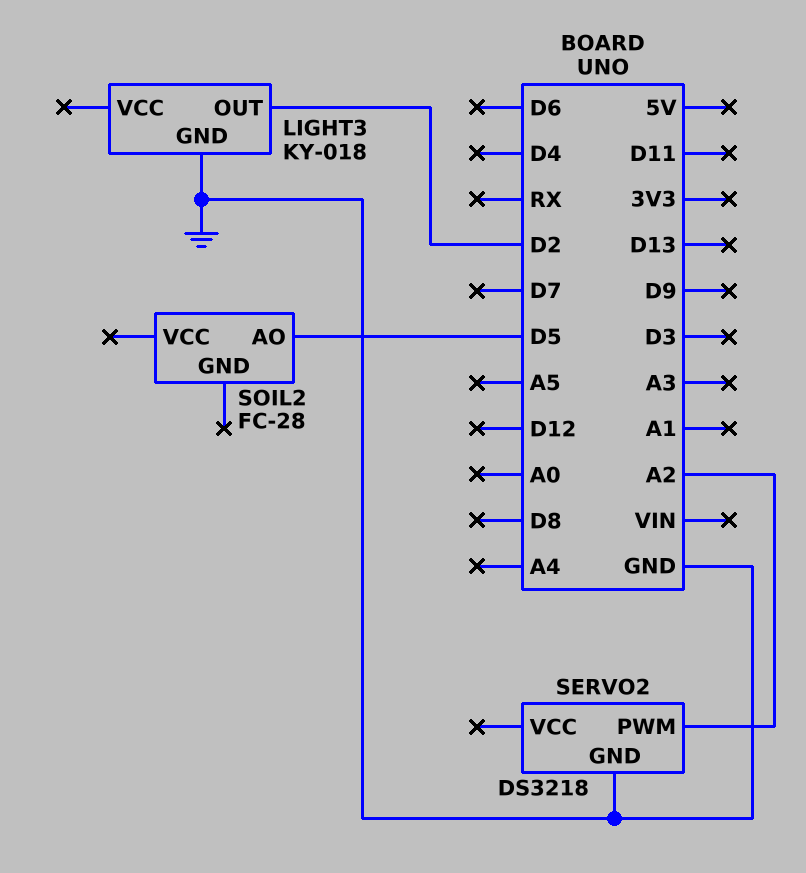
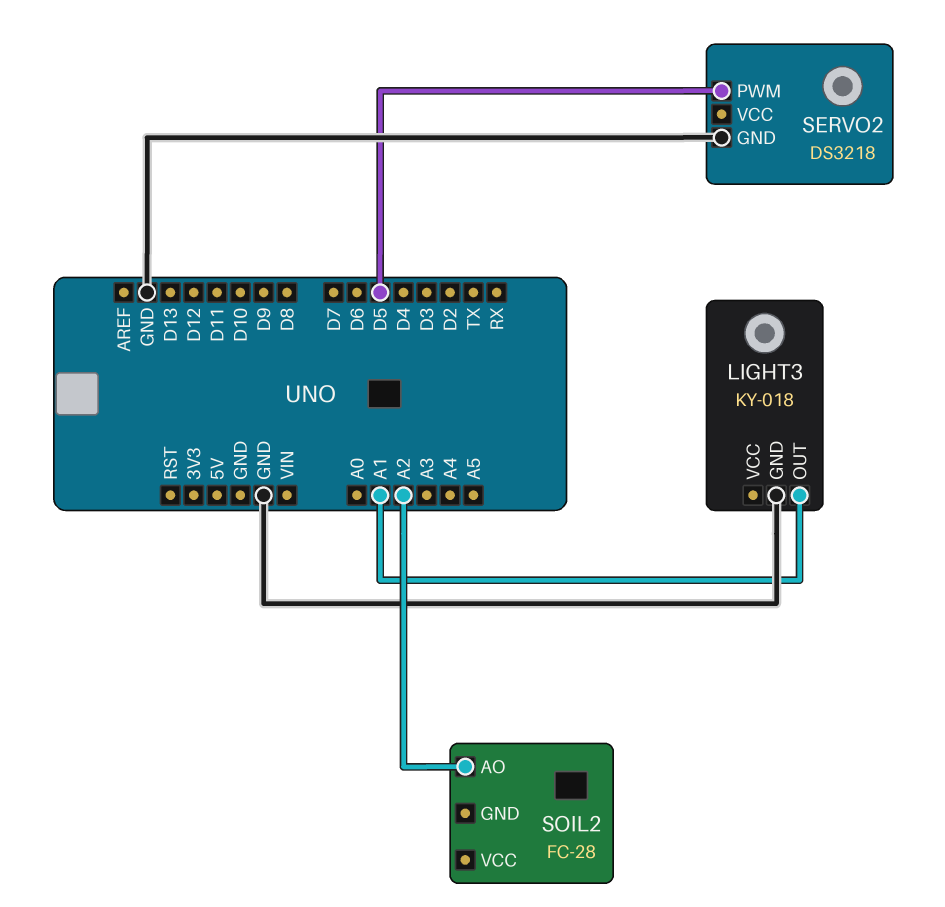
LIGHT3 pin OUT: D2 -> A1
SERVO2 pin PWM: A2 -> D5
SOIL2 pin AO: D5 -> A2

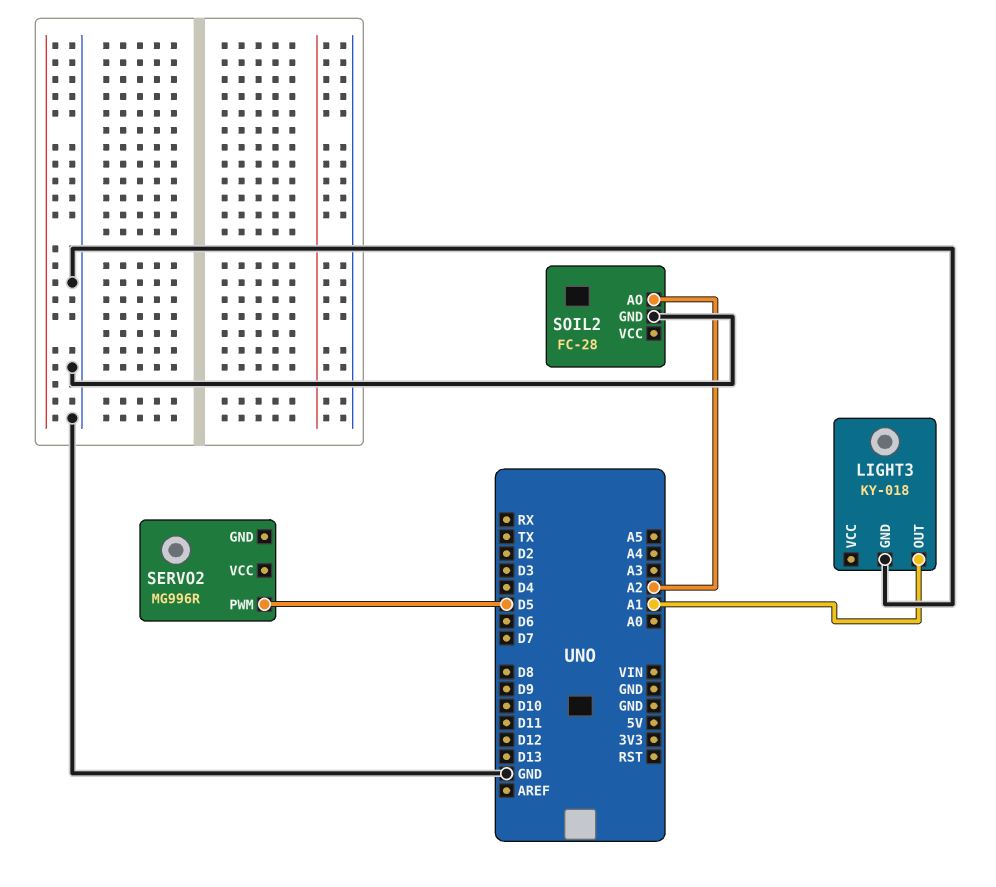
SERVO2: DS3218 -> MG996R
SERVO2 pin GND: GND -> none
SOIL2 pin GND: none -> GND

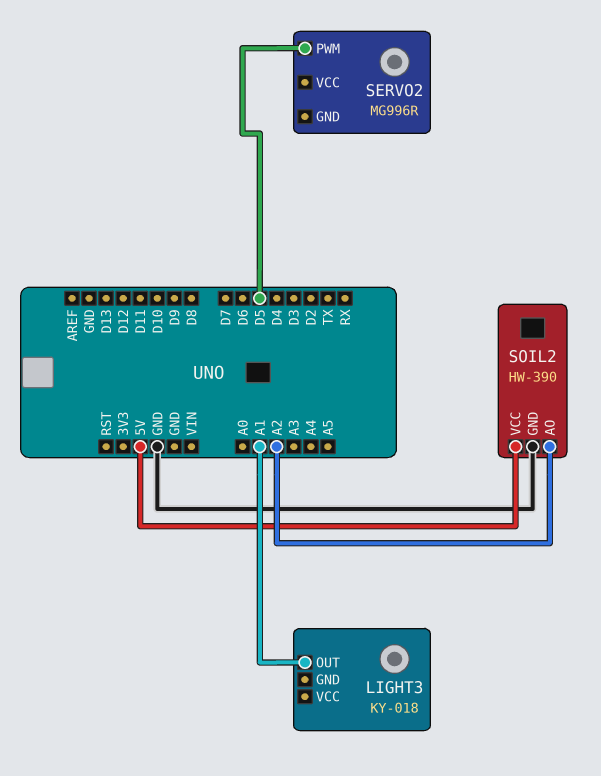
LIGHT3 pin GND: GND -> none
SOIL2: FC-28 -> HW-390
SOIL2 pin VCC: none -> 5V

